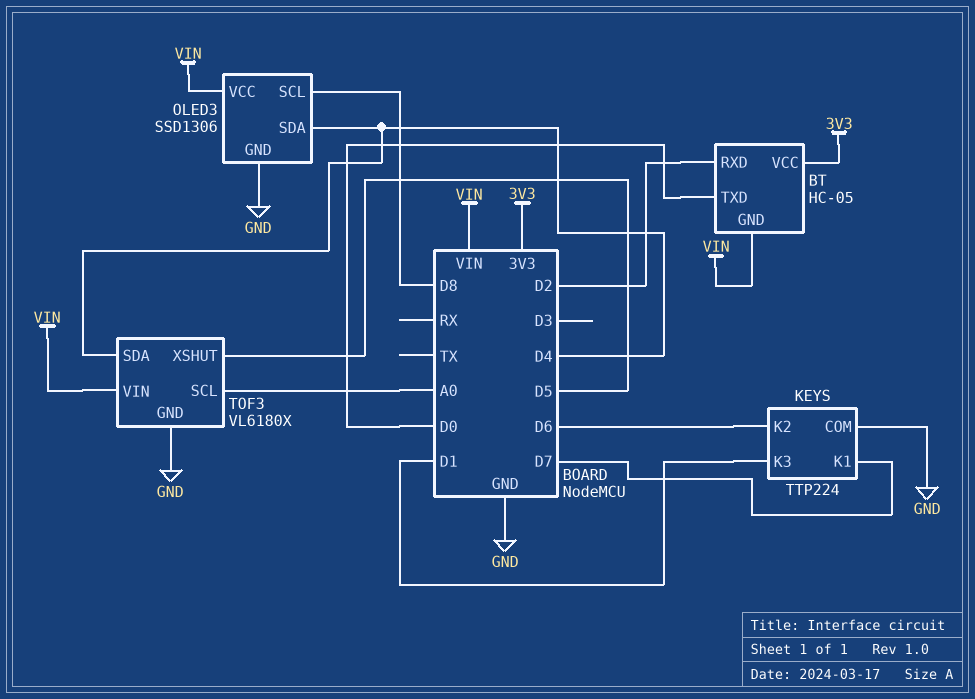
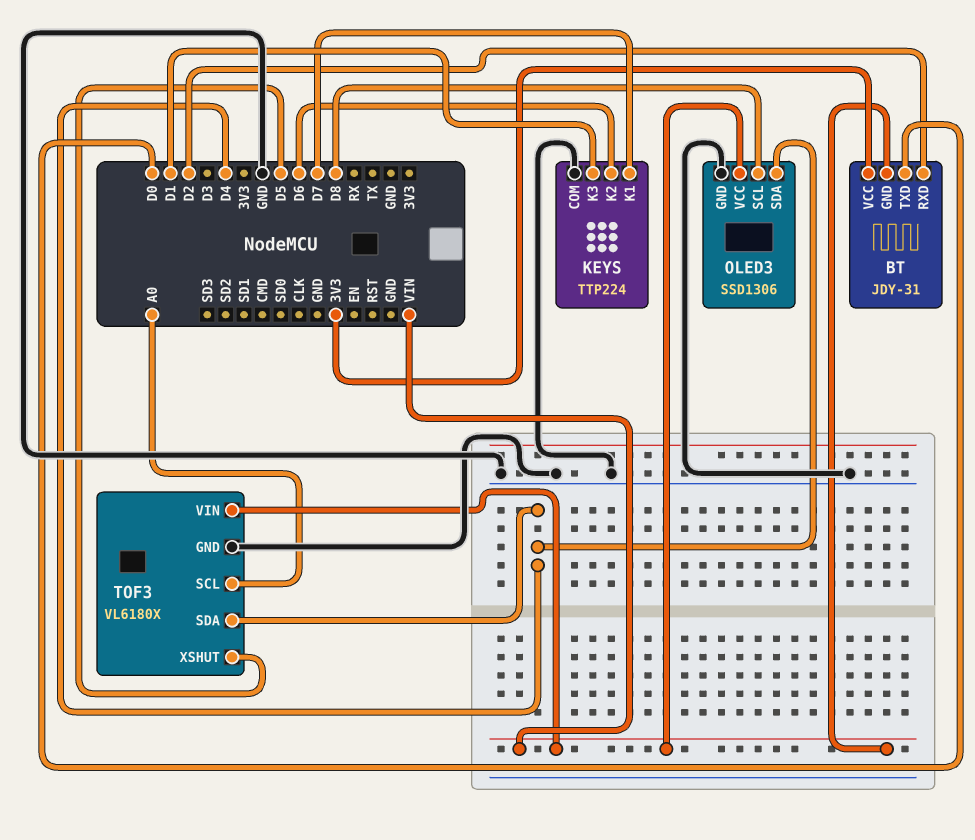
BT: HC-05 -> JDY-31

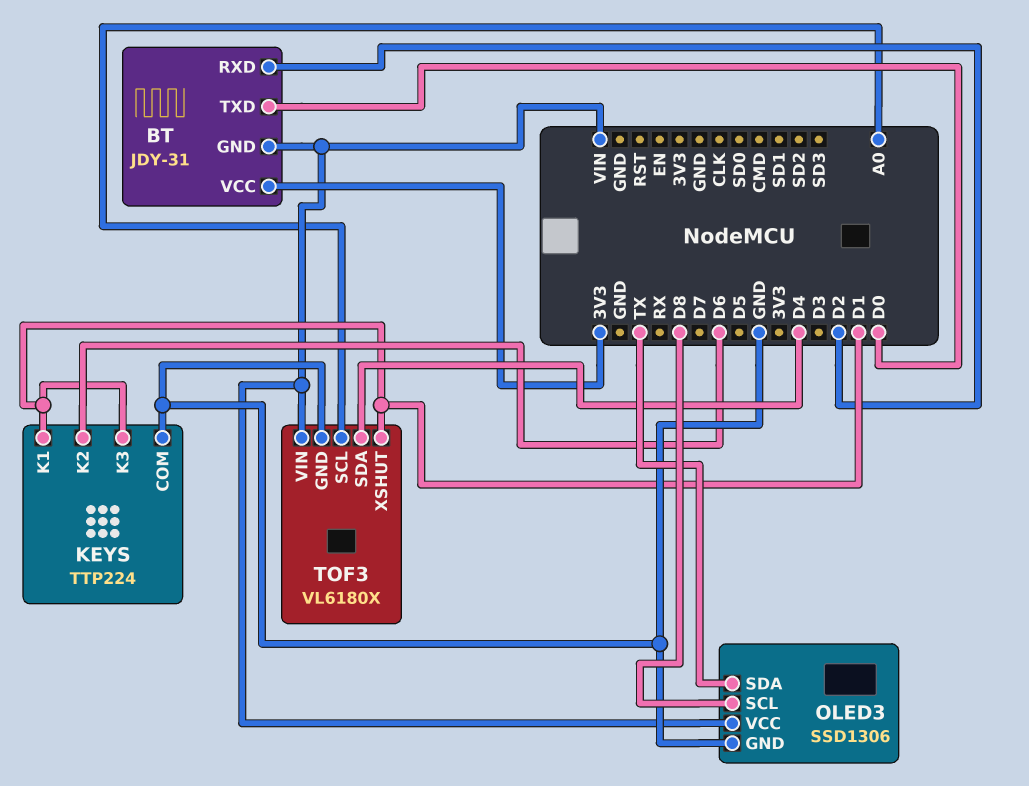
KEYS pin K1: D7 -> D1
OLED3 pin SDA: D4 -> TX
TOF3 pin XSHUT: D5 -> D1

